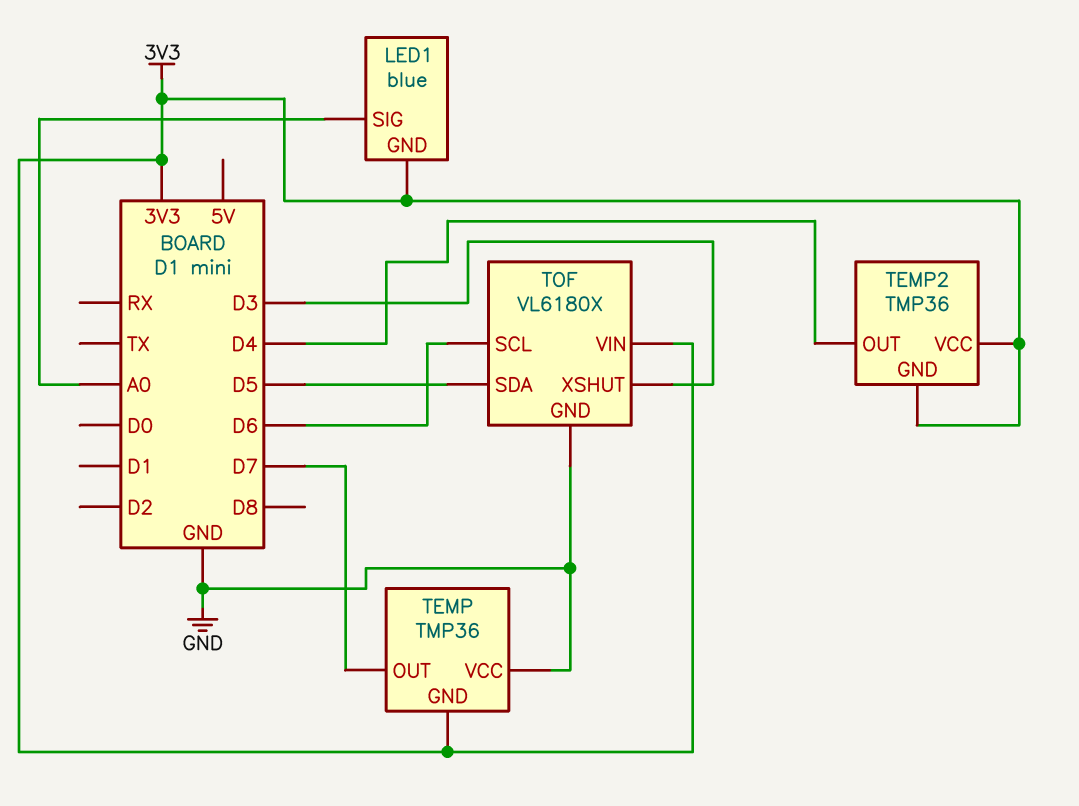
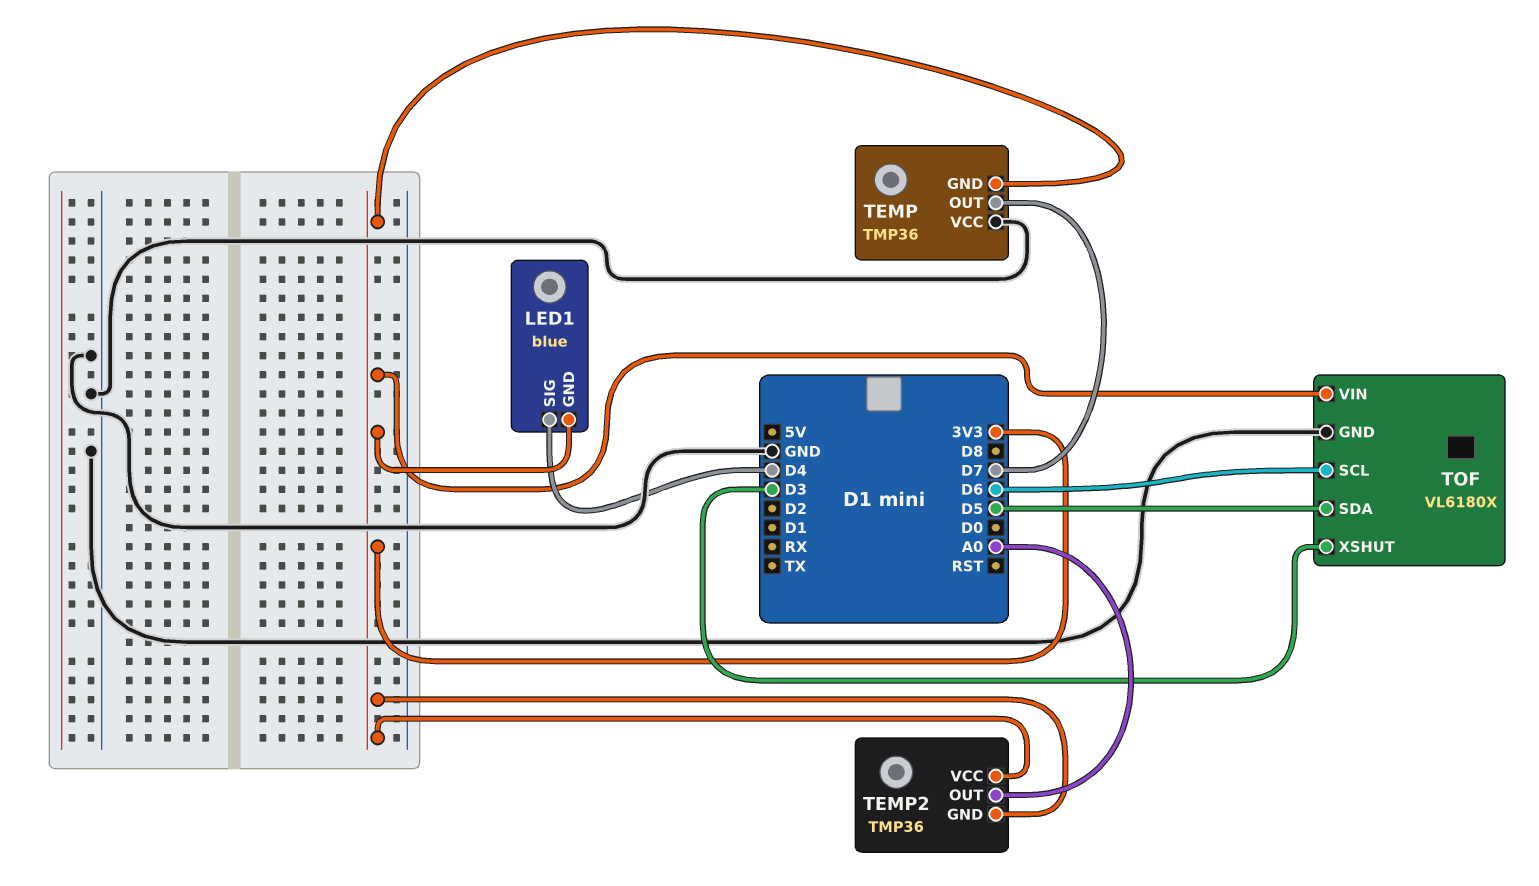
LED1 pin SIG: A0 -> D4
TEMP2 pin OUT: D4 -> A0

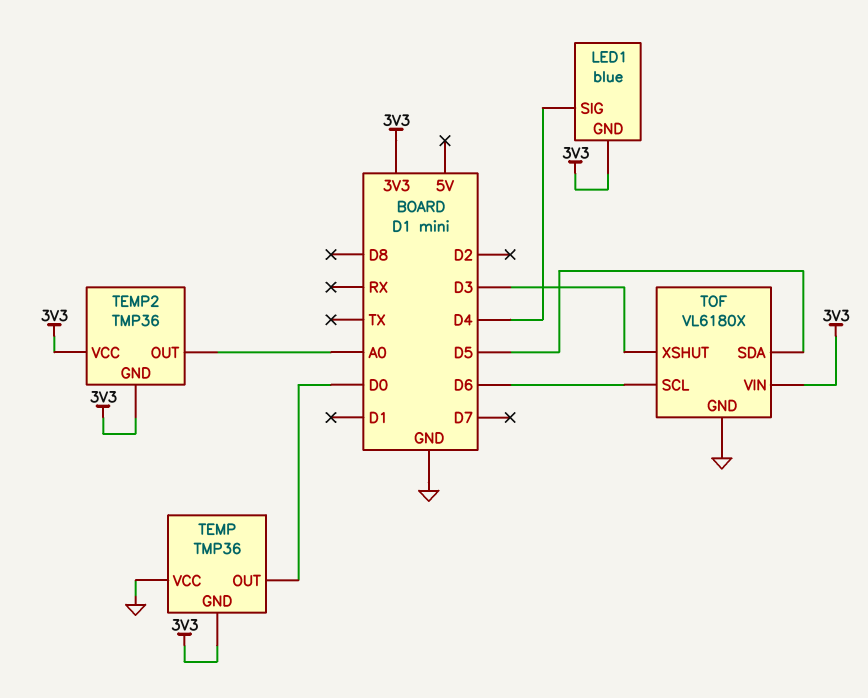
TEMP pin OUT: D7 -> D0

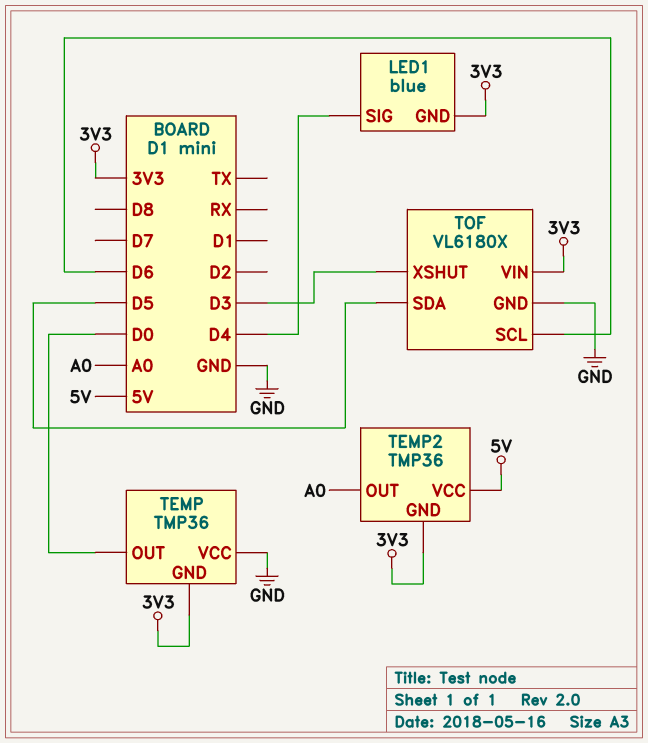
TEMP2 pin VCC: 3V3 -> 5V

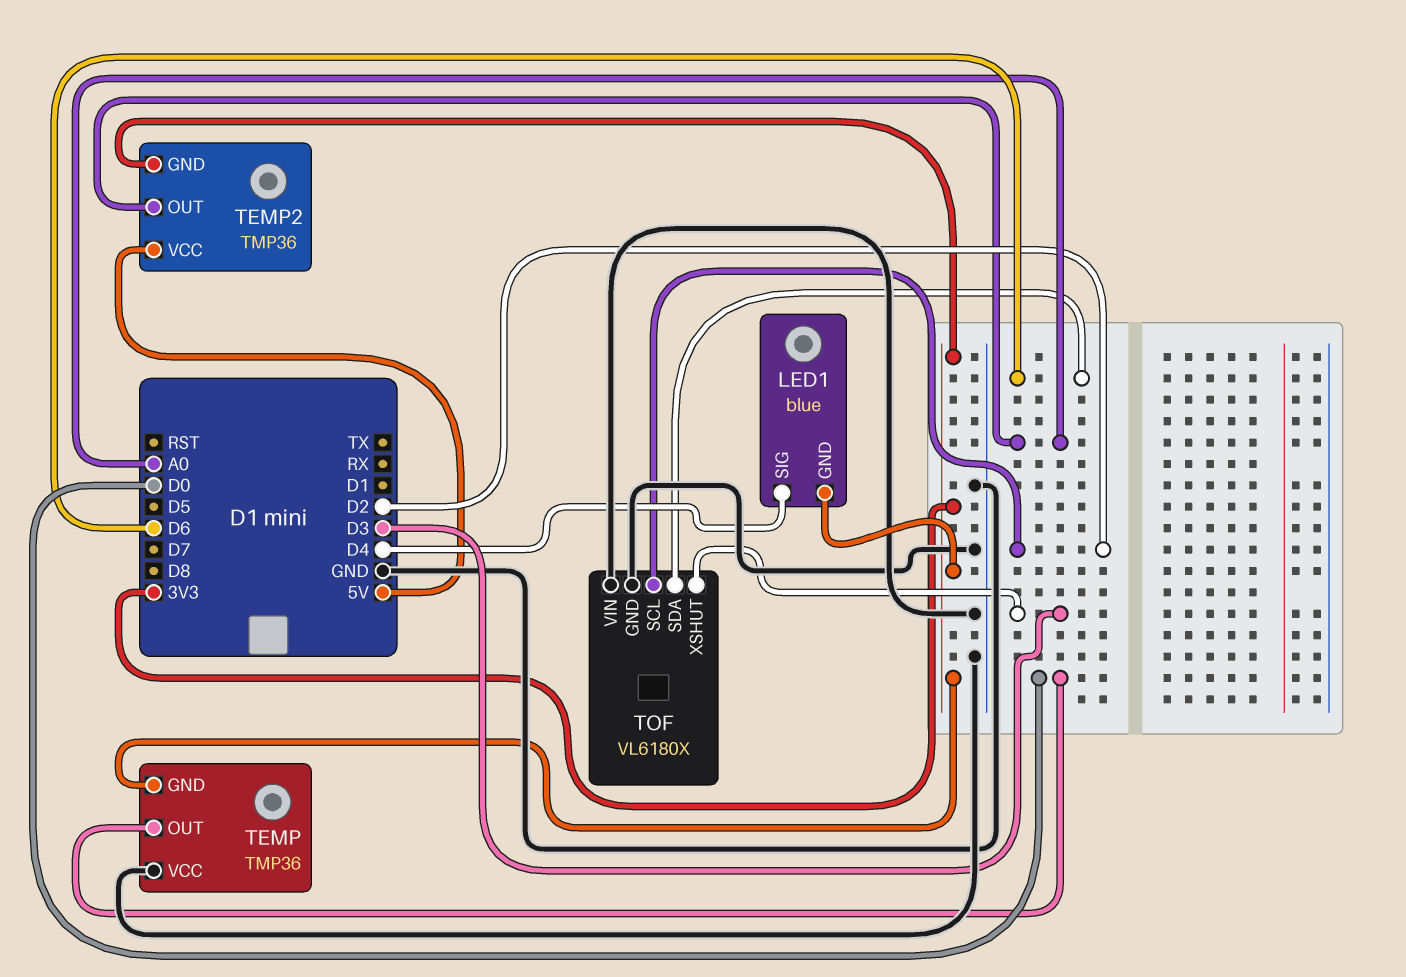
TOF pin SCL: D6 -> D2
TOF pin SDA: D5 -> D6
TOF pin VIN: 3V3 -> GND

